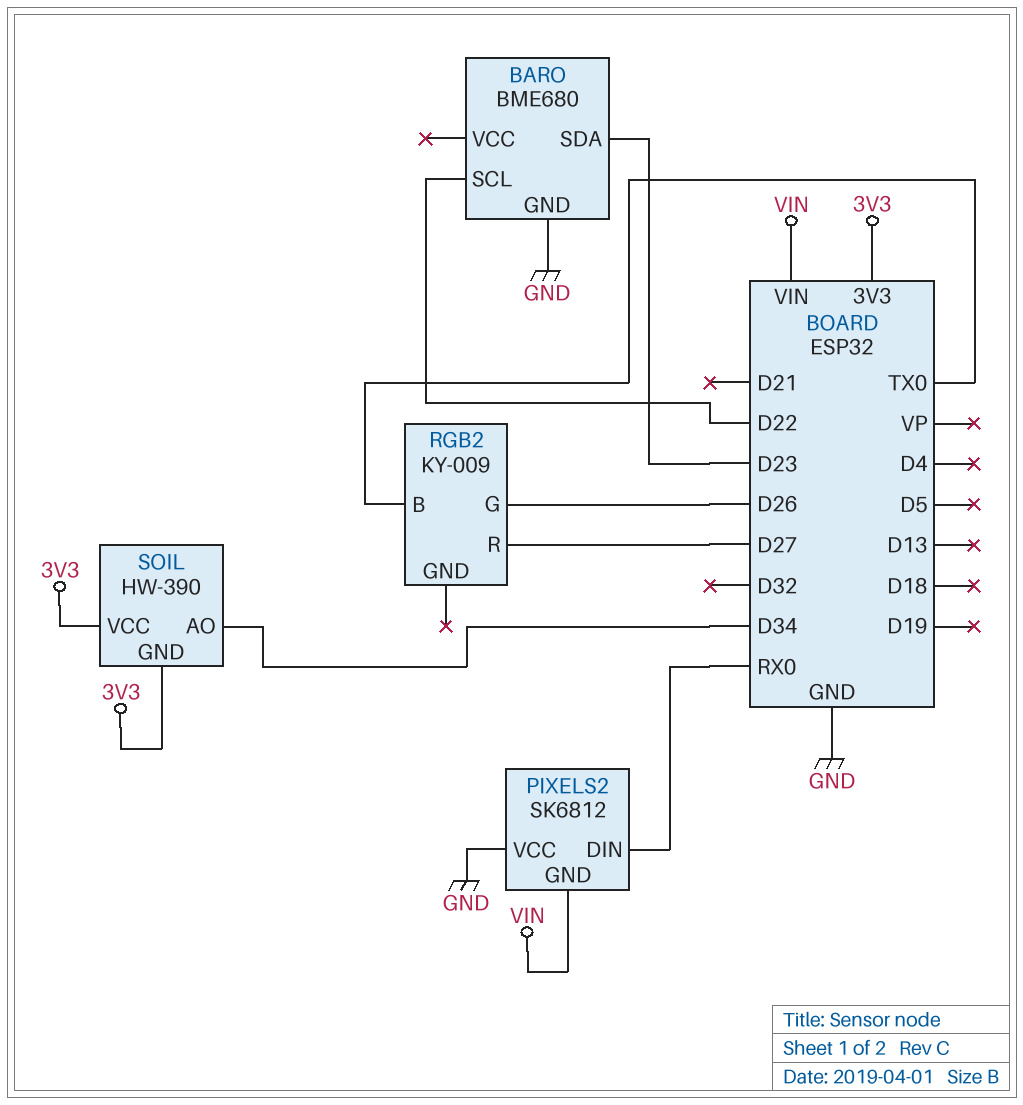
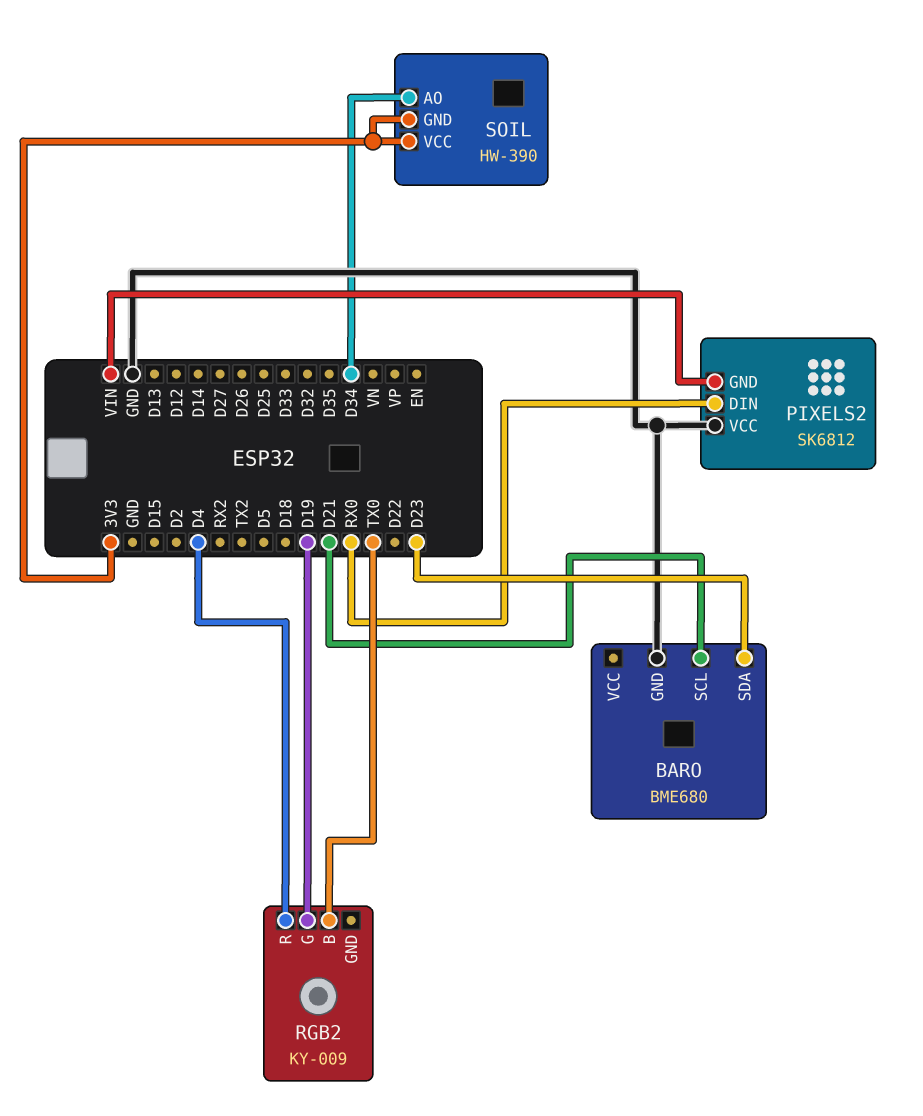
BARO pin SCL: D22 -> D21
RGB2 pin G: D26 -> D19
RGB2 pin R: D27 -> D4

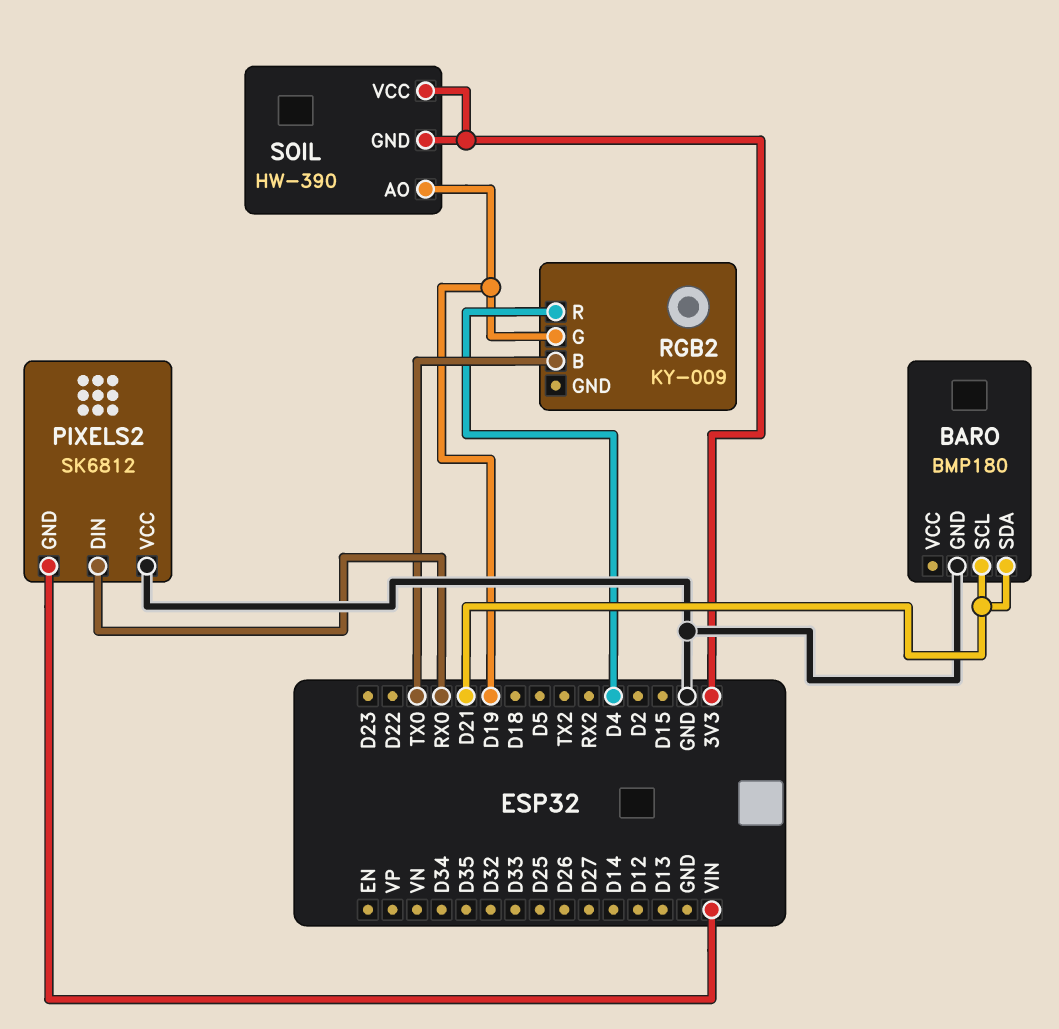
BARO: BME680 -> BMP180
BARO pin SDA: D23 -> D21
SOIL pin AO: D34 -> D19

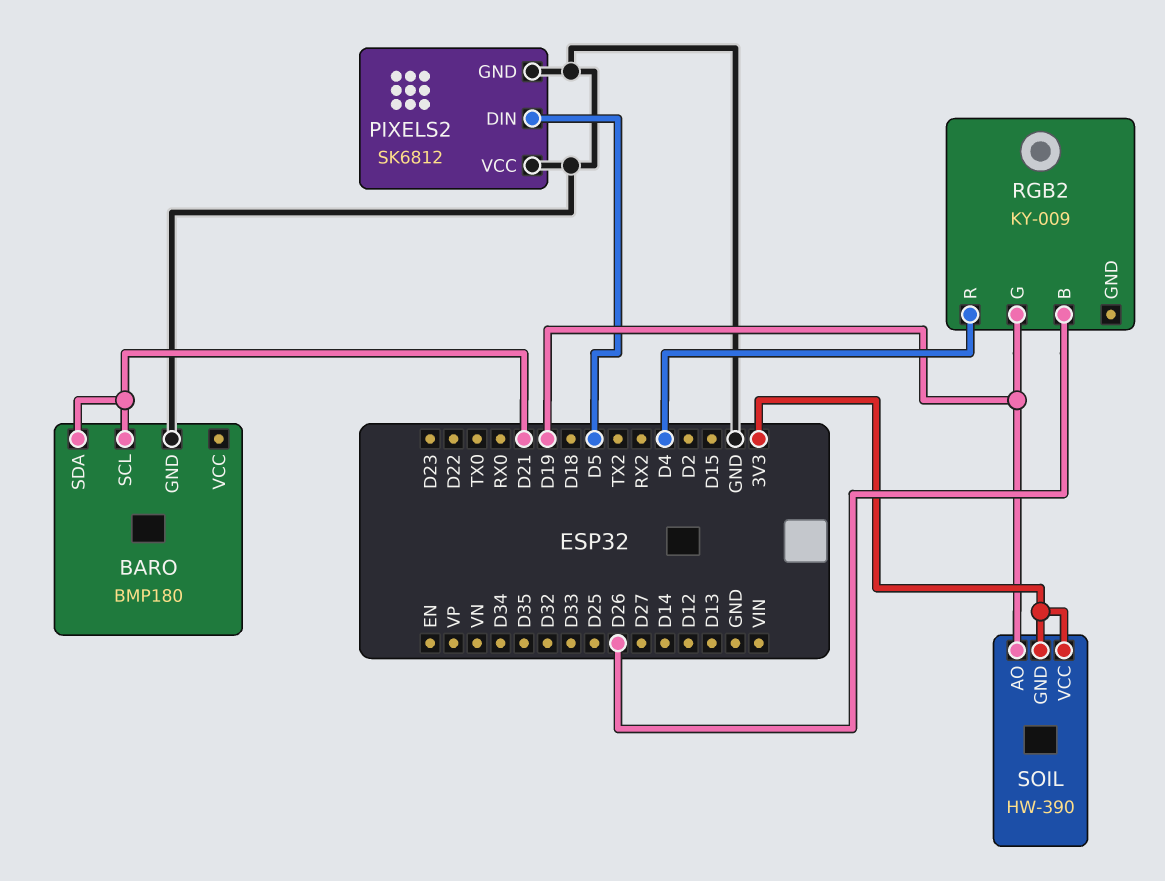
PIXELS2 pin DIN: RX0 -> D5
PIXELS2 pin GND: VIN -> GND
RGB2 pin B: TX0 -> D26

